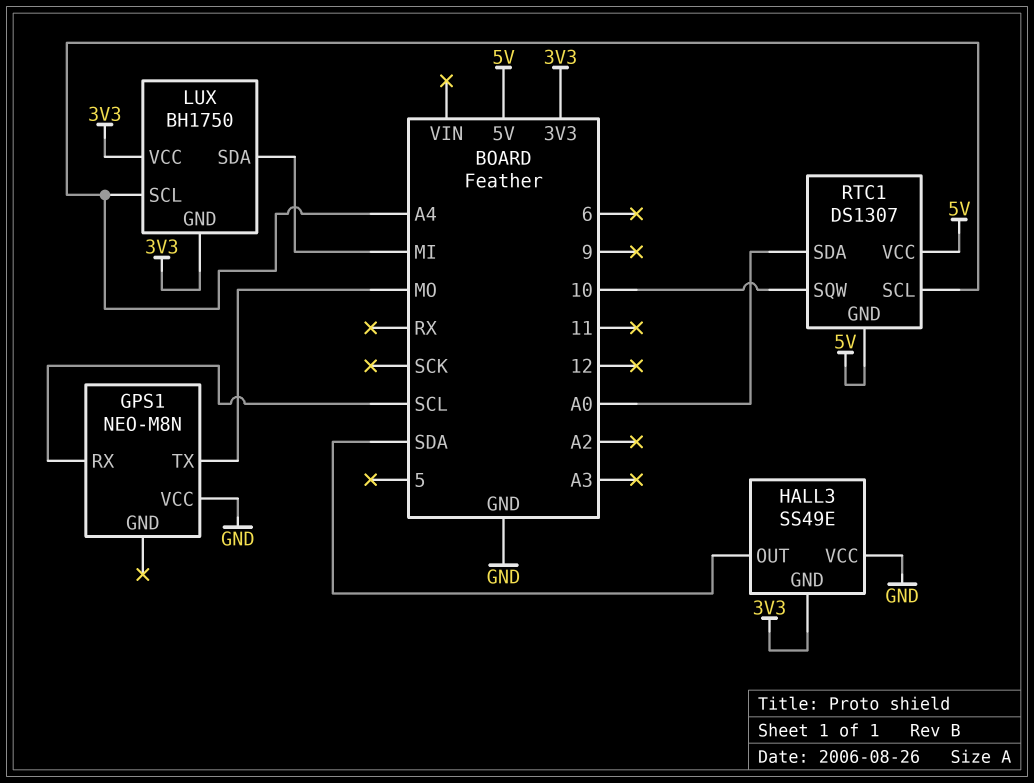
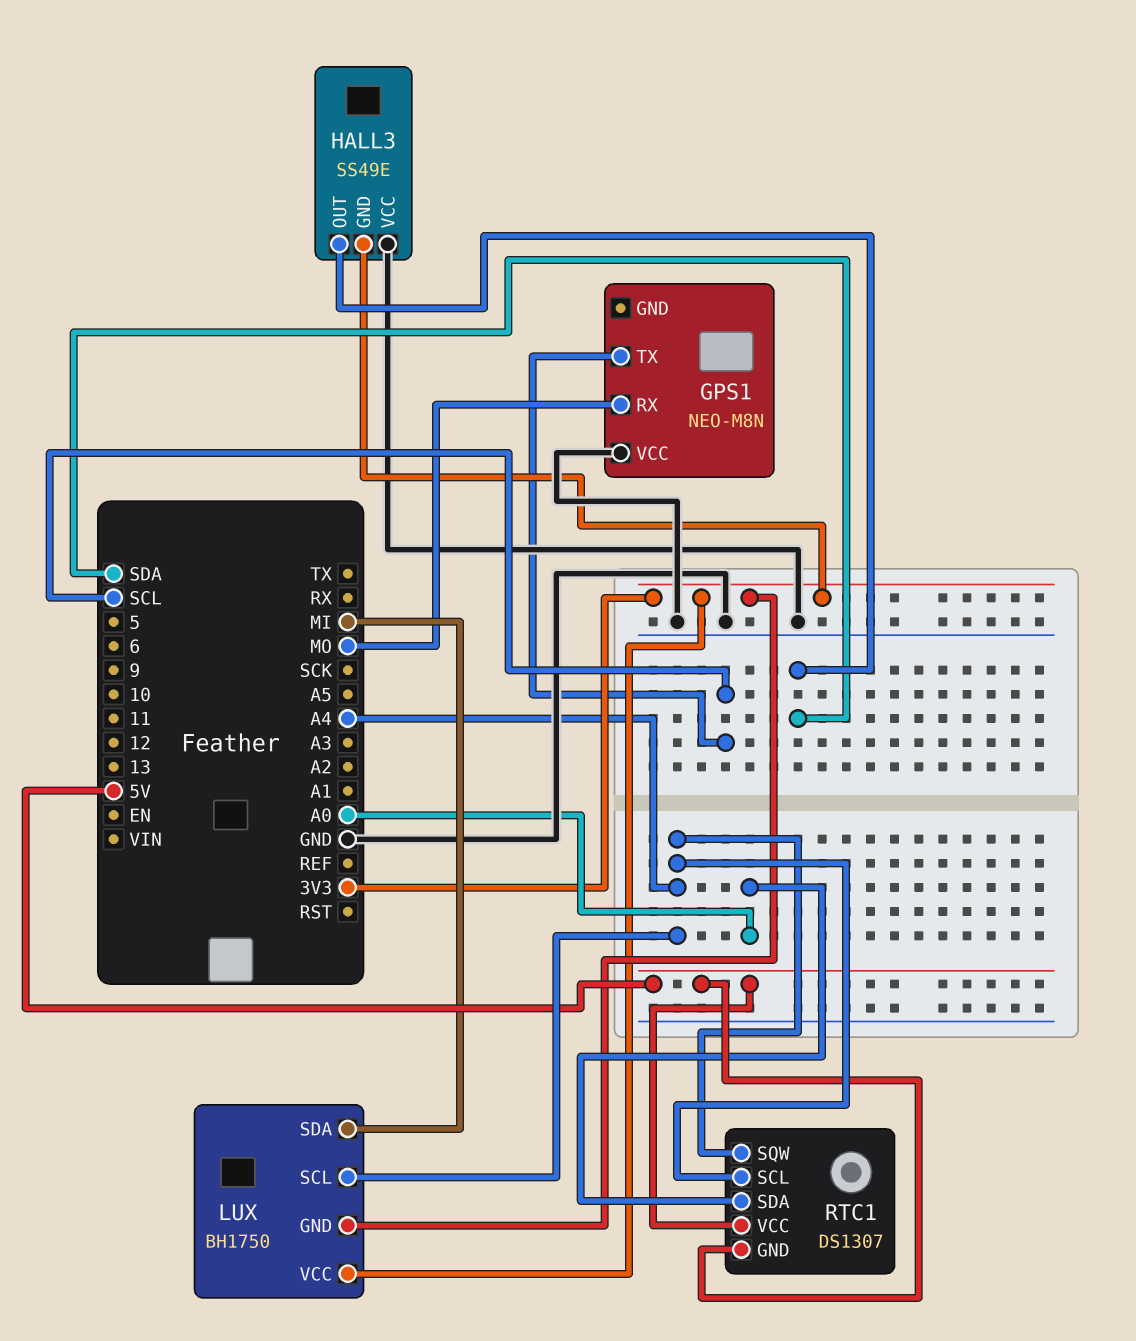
GPS1 pin RX: SCL -> MO
GPS1 pin TX: MO -> SCL
RTC1 pin SQW: 10 -> A4

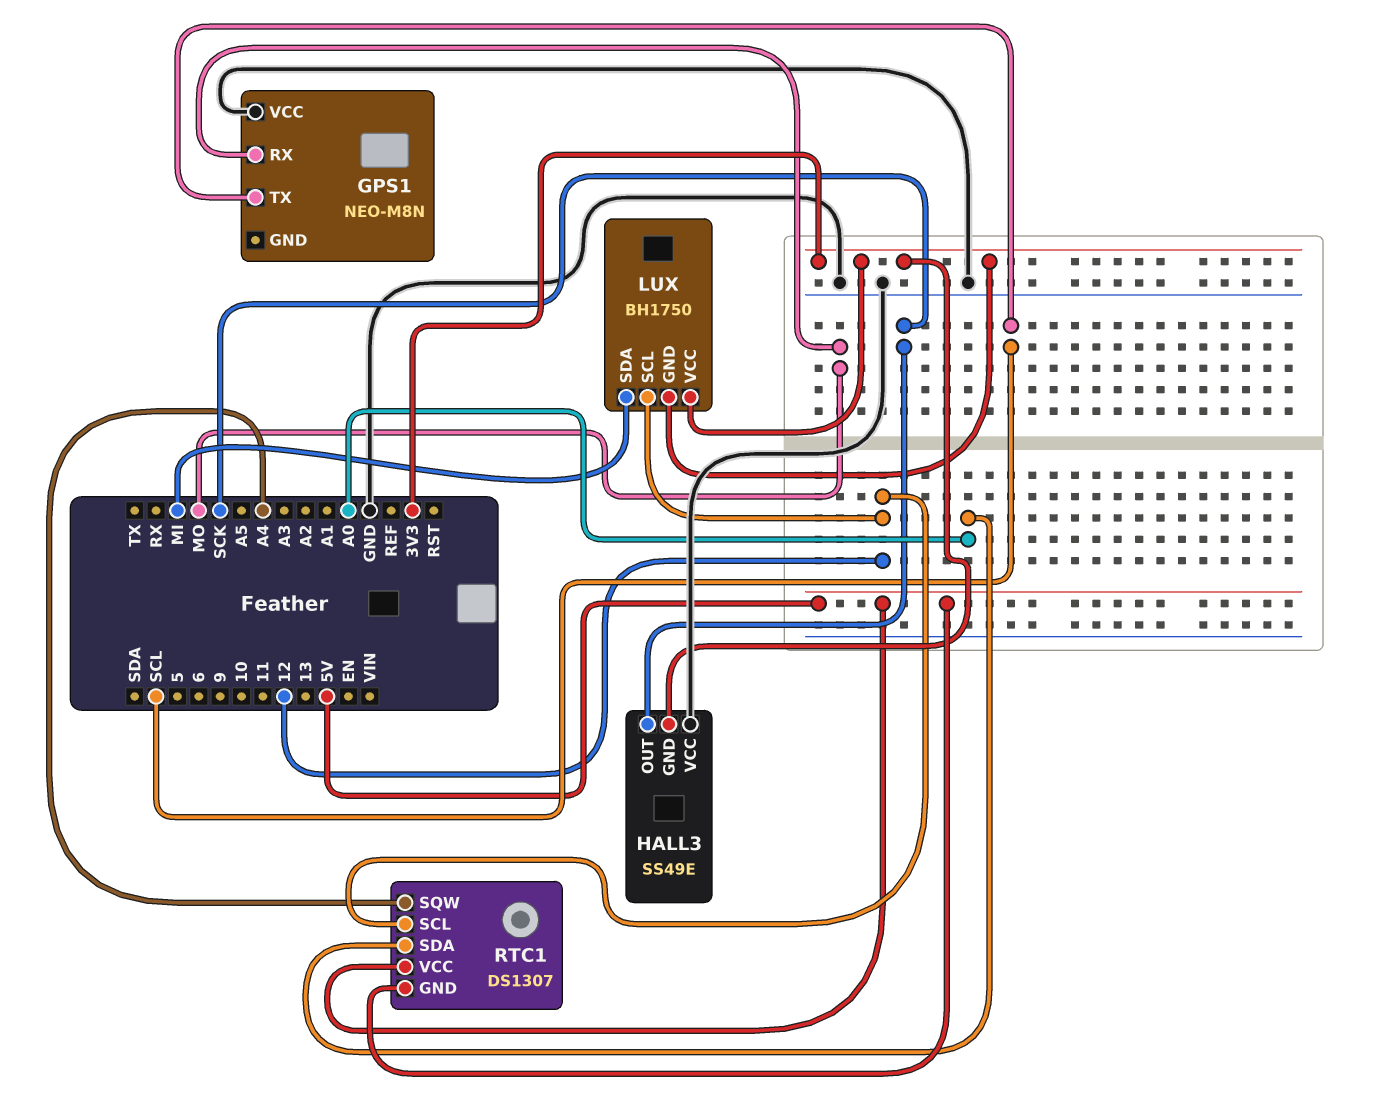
HALL3 pin OUT: SDA -> SCK
LUX pin SCL: A4 -> 12
RTC1 pin SCL: A4 -> 12

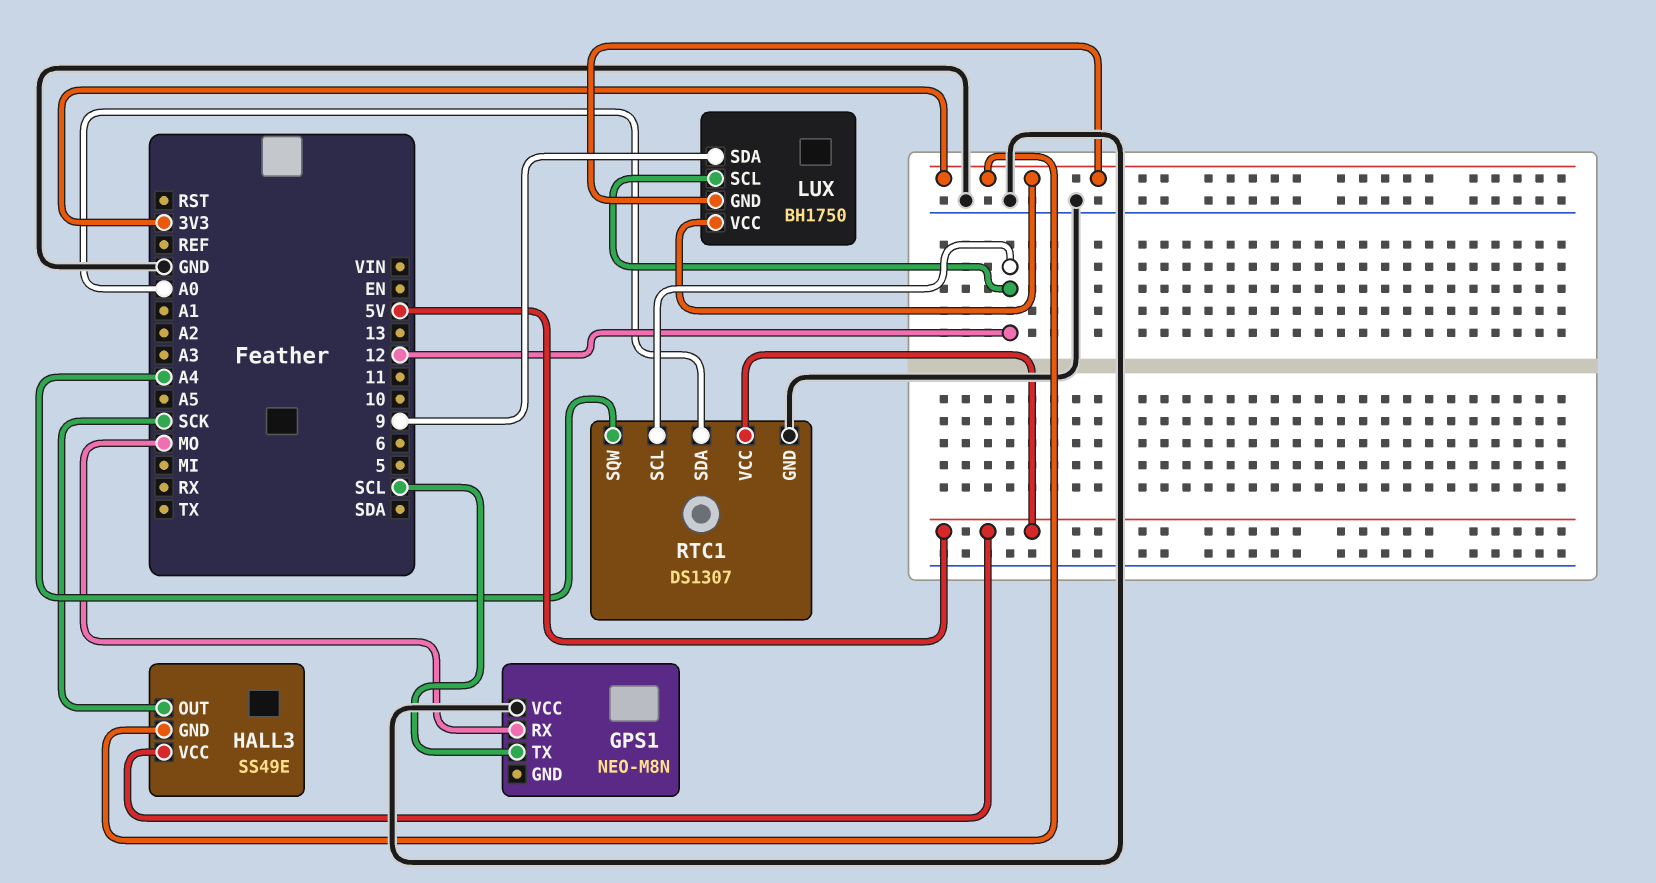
HALL3 pin VCC: GND -> 5V
LUX pin SDA: MI -> 9
RTC1 pin GND: 5V -> GND

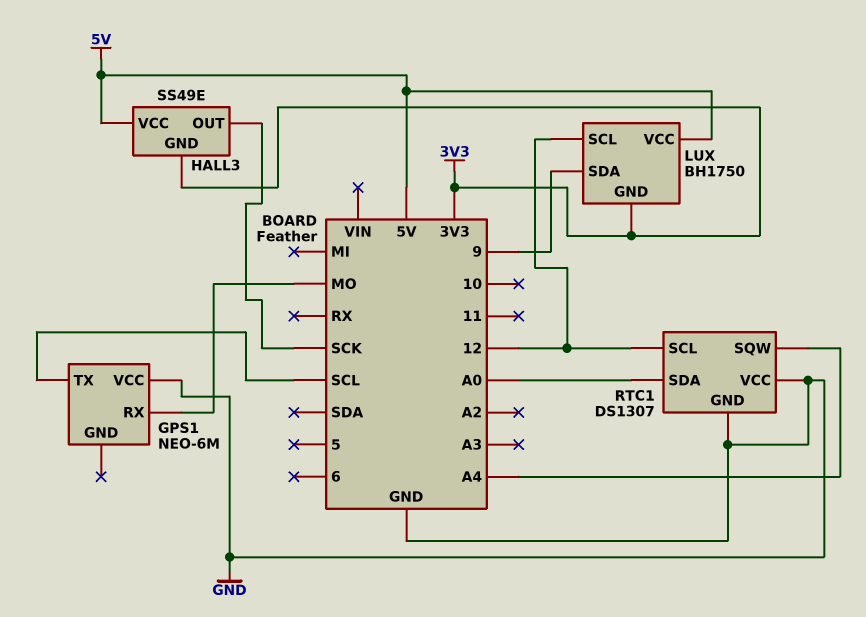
GPS1: NEO-M8N -> NEO-6M
LUX pin VCC: 3V3 -> 5V
RTC1 pin VCC: 5V -> GND

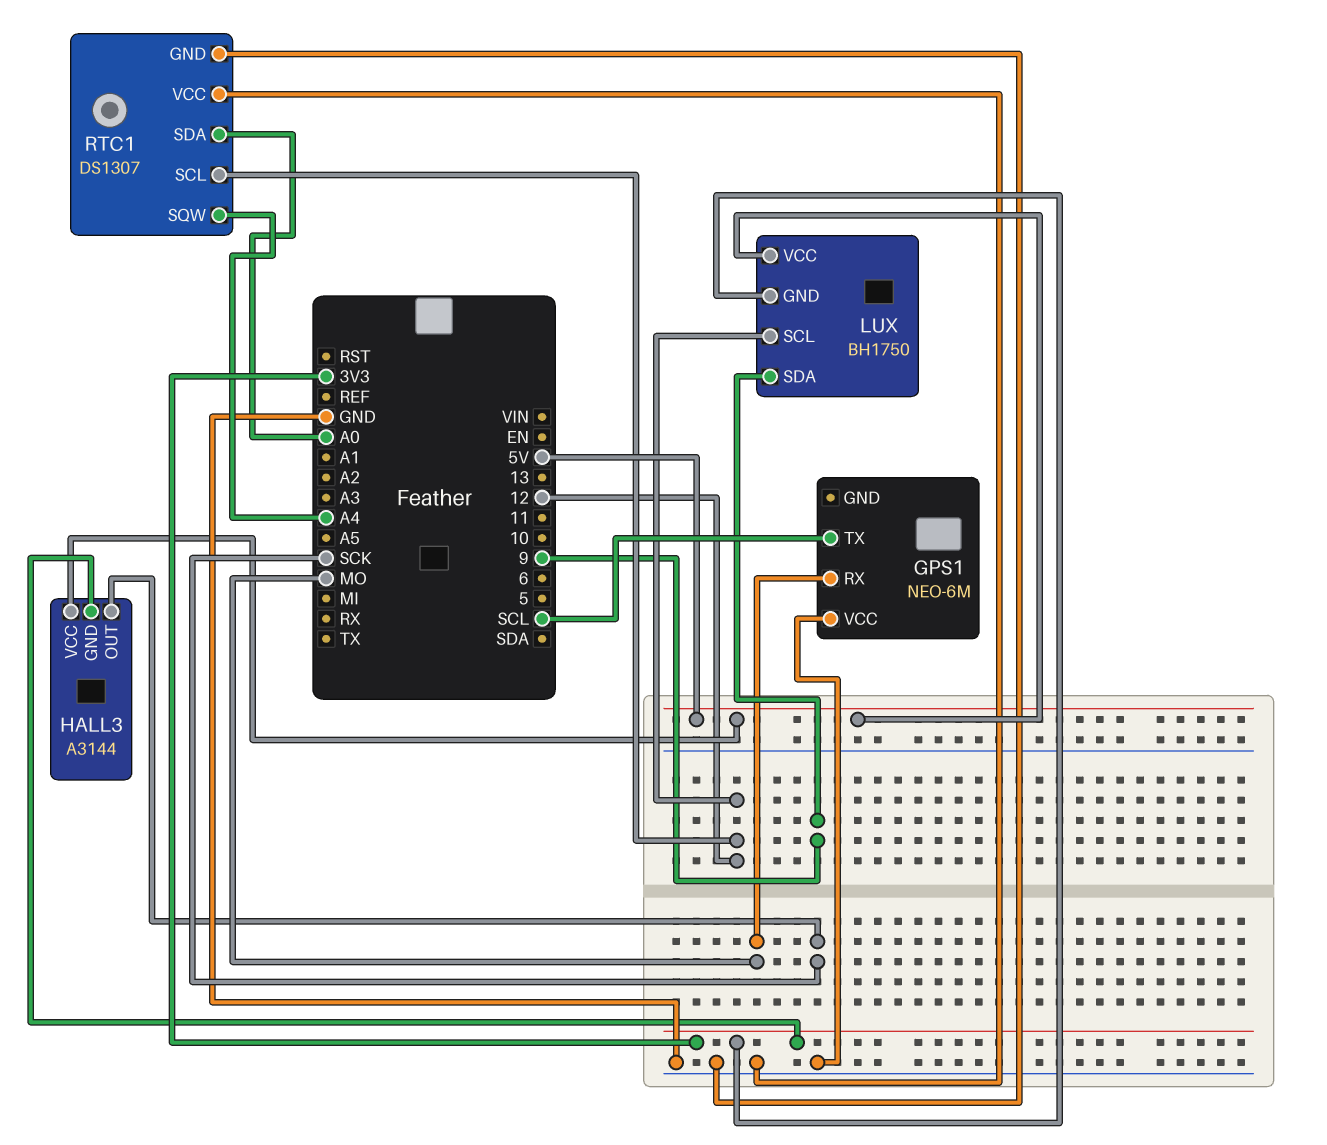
HALL3: SS49E -> A3144

